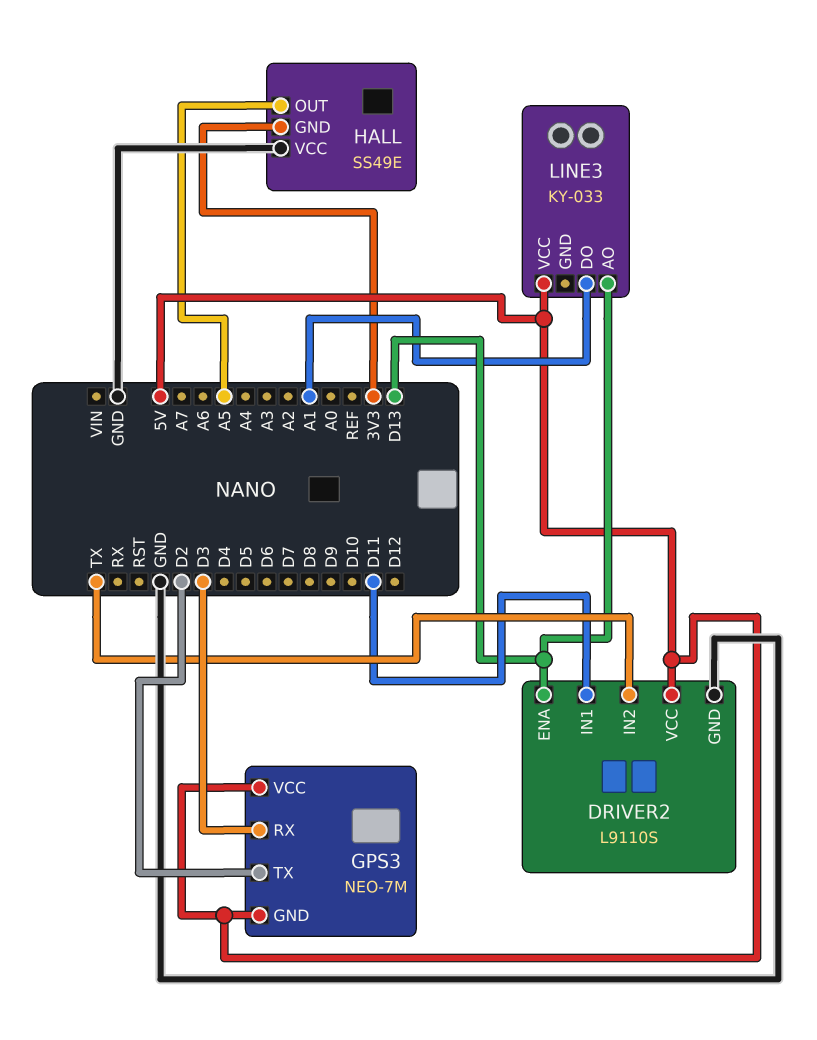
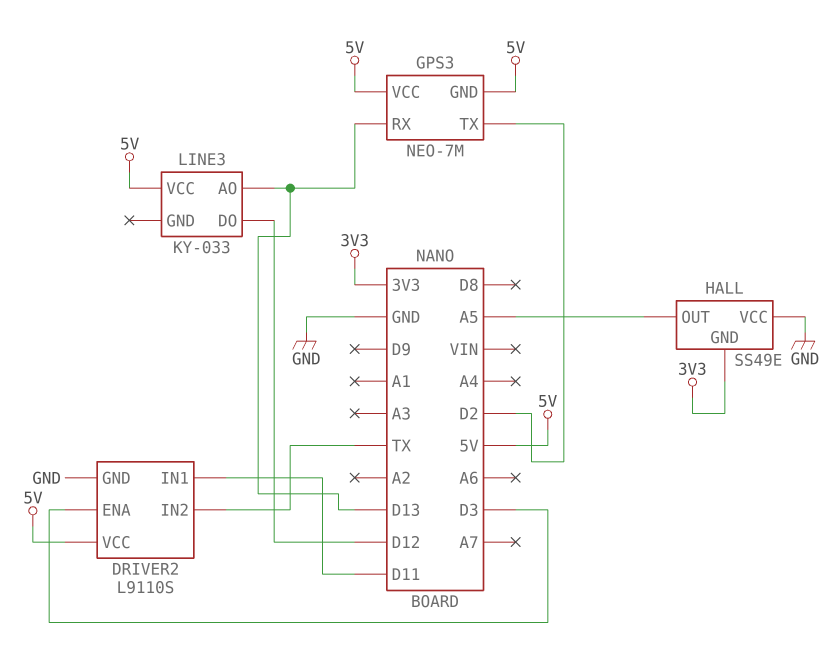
DRIVER2 pin ENA: D13 -> D3
GPS3 pin RX: D3 -> D13
LINE3 pin DO: A1 -> D12

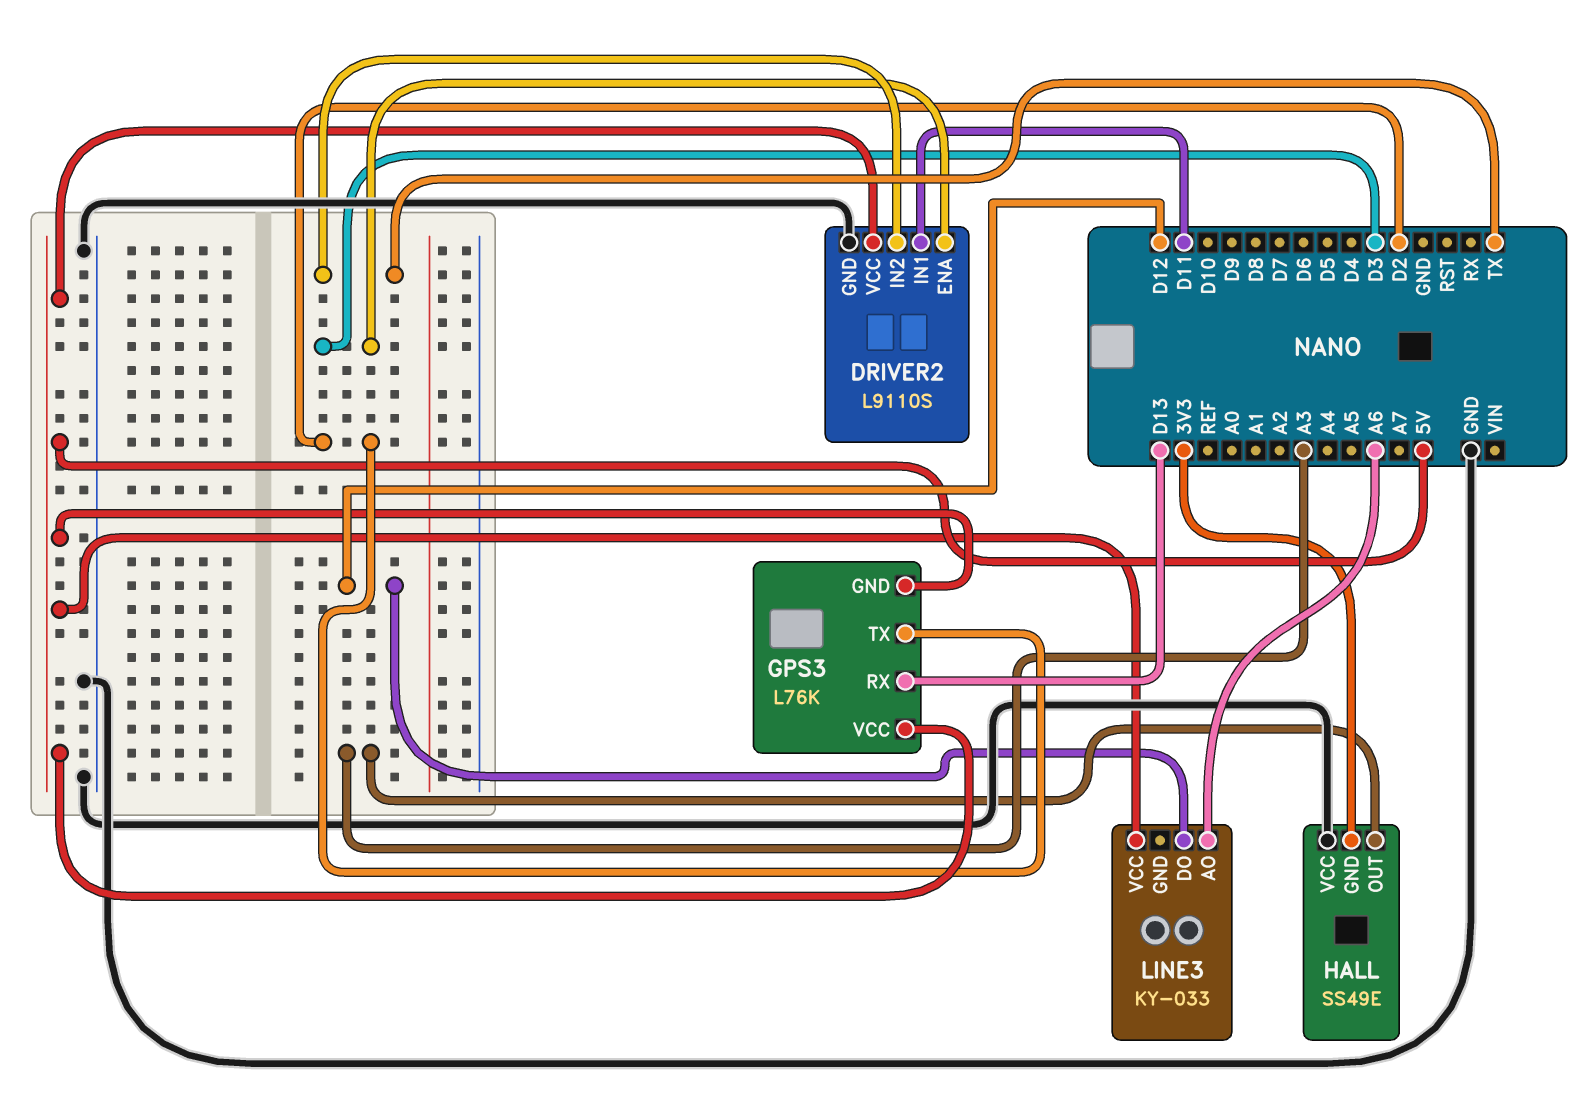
GPS3: NEO-7M -> L76K
HALL pin OUT: A5 -> A3
LINE3 pin AO: D13 -> A6

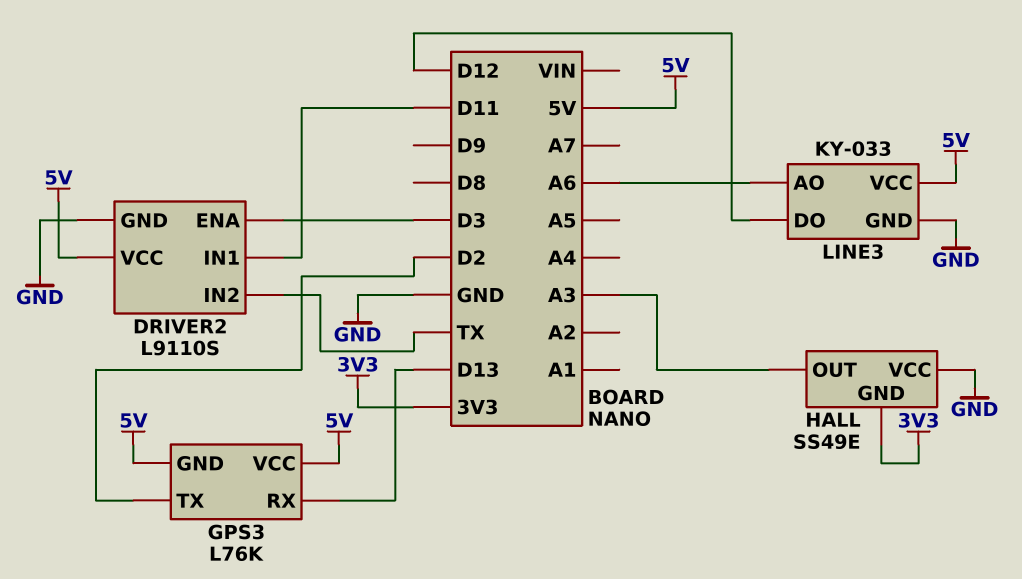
LINE3 pin GND: none -> GND

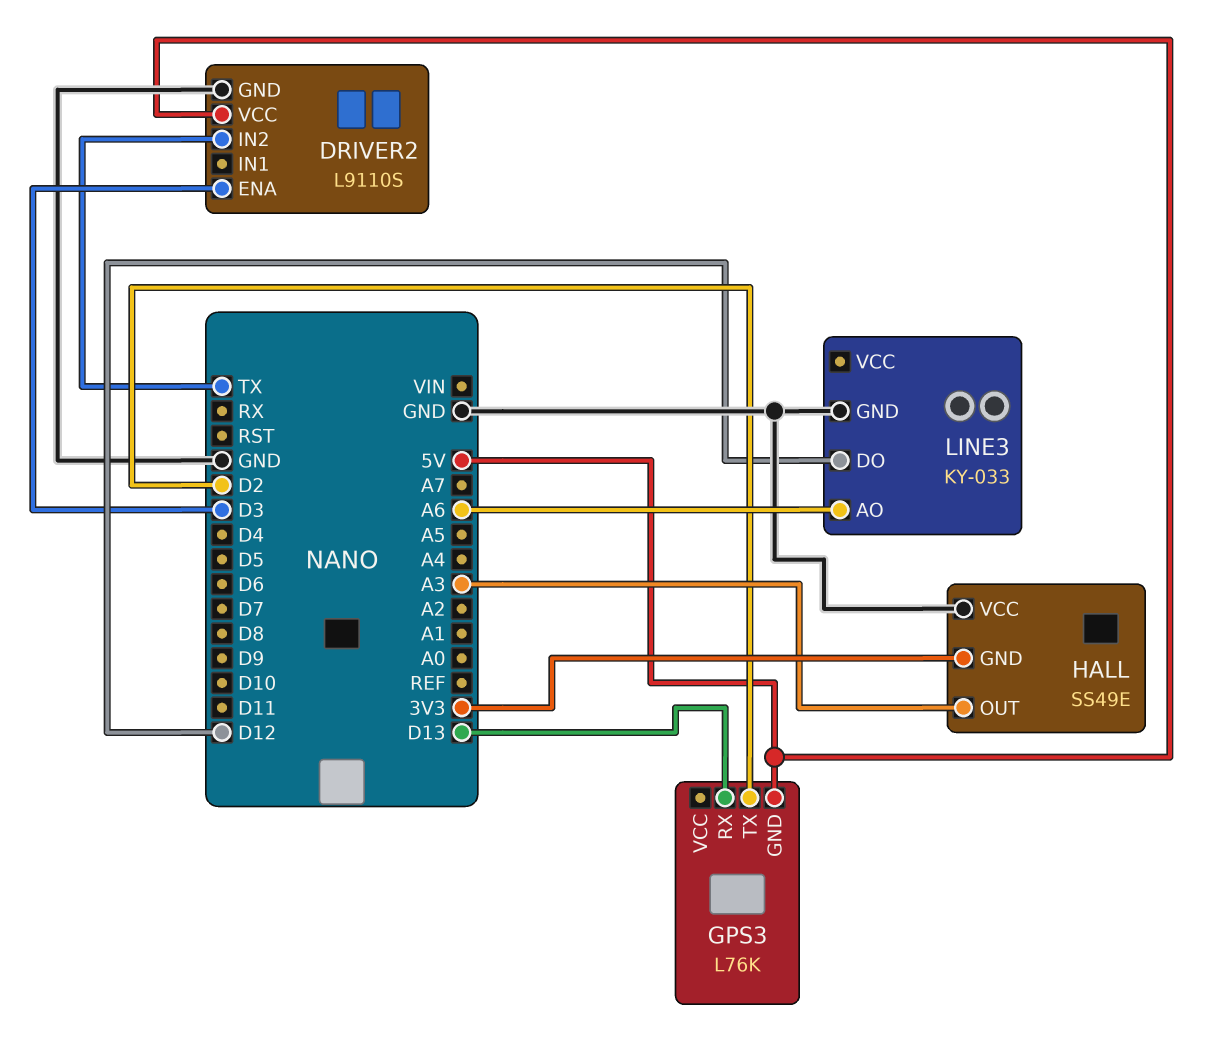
DRIVER2 pin IN1: D11 -> none
GPS3 pin VCC: 5V -> none
LINE3 pin VCC: 5V -> none

